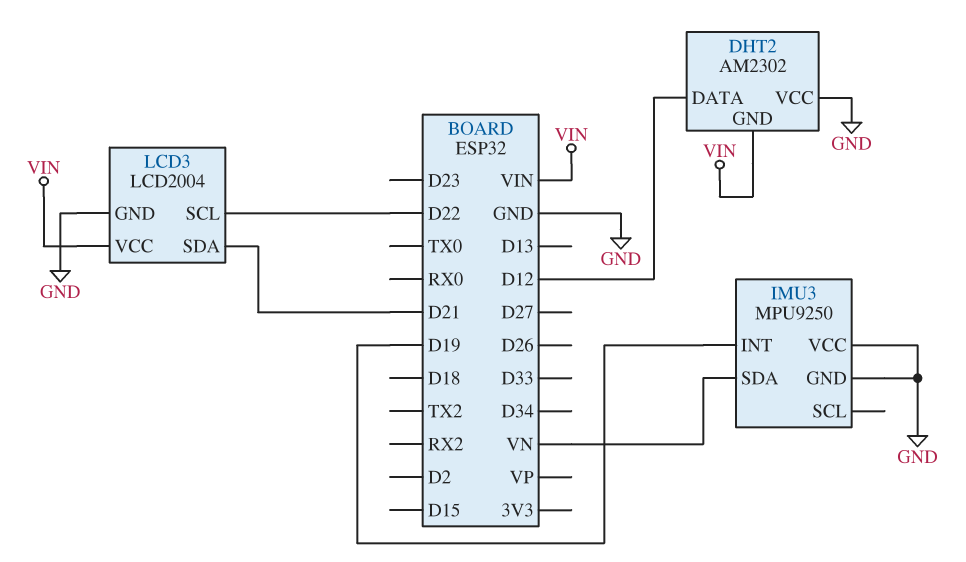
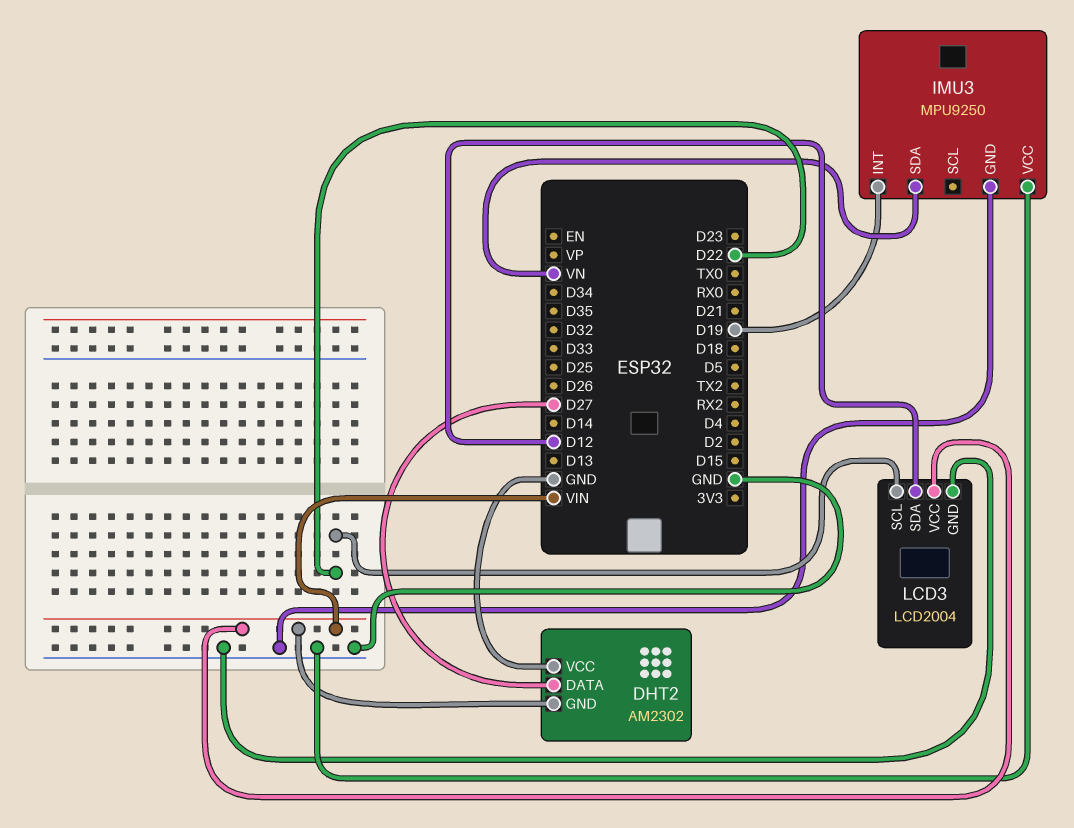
DHT2 pin DATA: D12 -> D27
LCD3 pin SDA: D21 -> D12

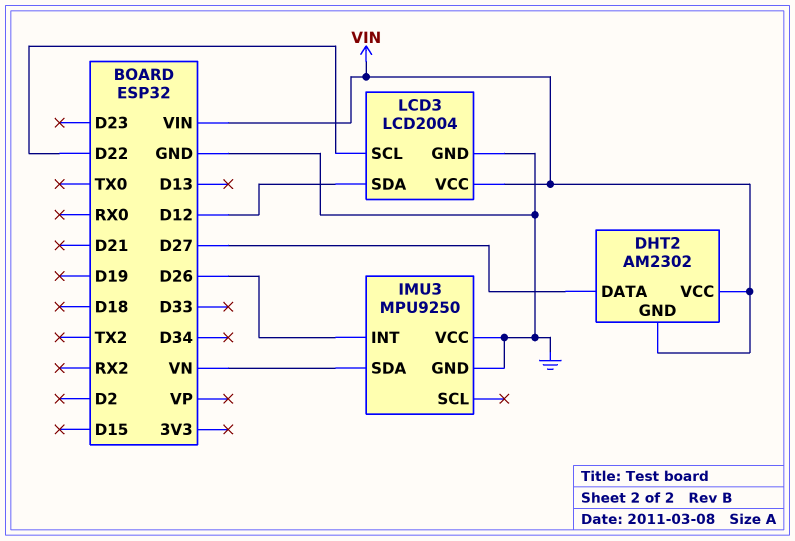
DHT2 pin VCC: GND -> VIN
IMU3 pin INT: D19 -> D26

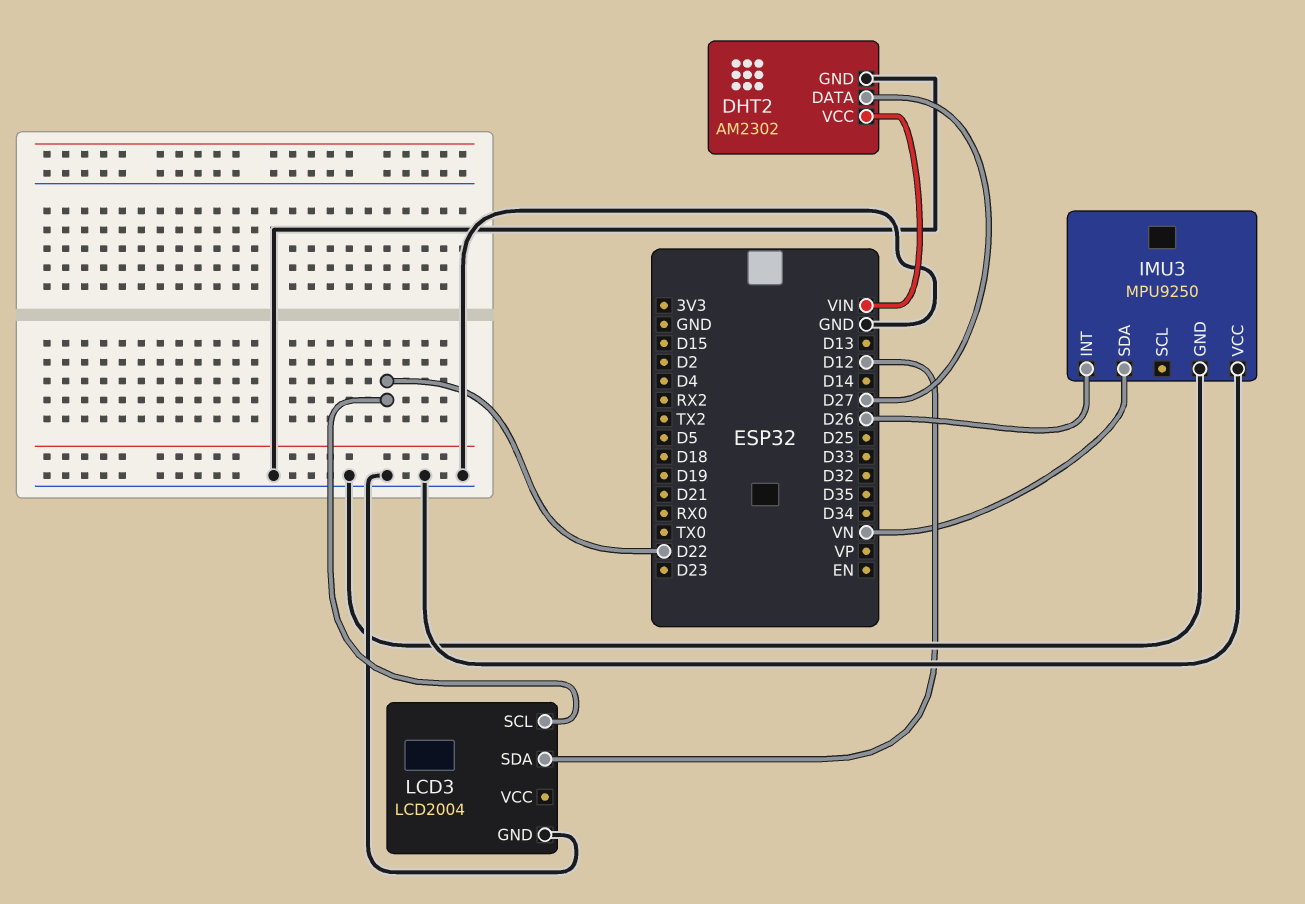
DHT2 pin GND: VIN -> GND
LCD3 pin VCC: VIN -> none

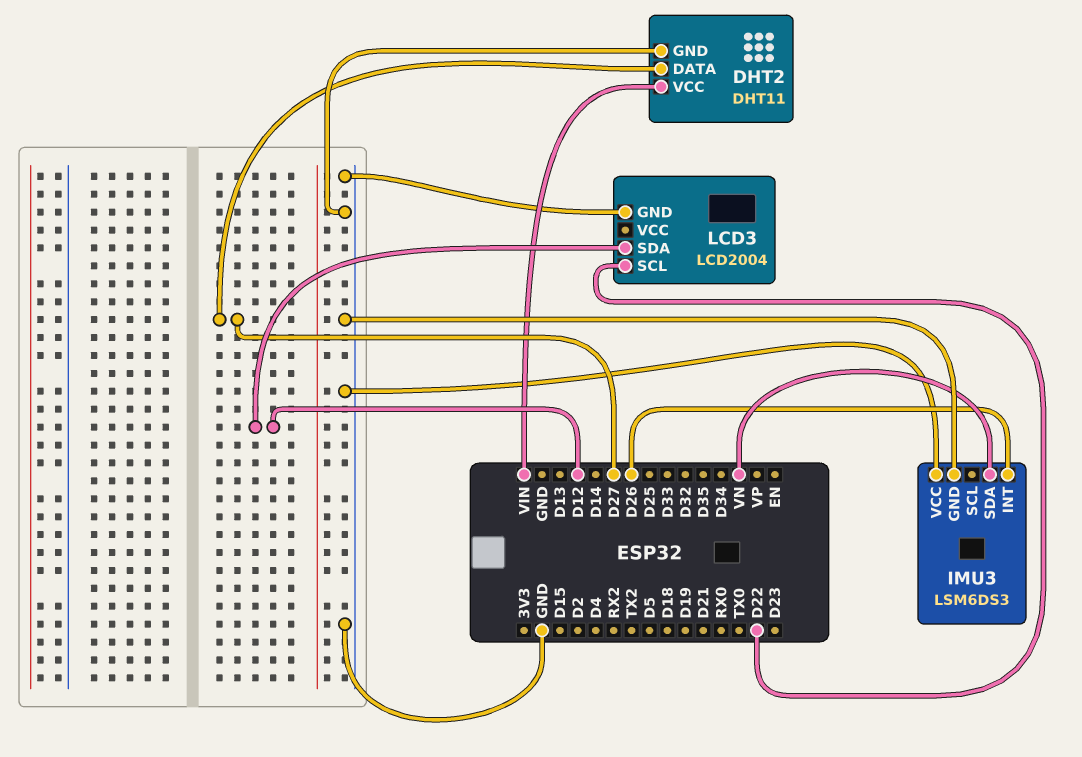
DHT2: AM2302 -> DHT11
IMU3: MPU9250 -> LSM6DS3

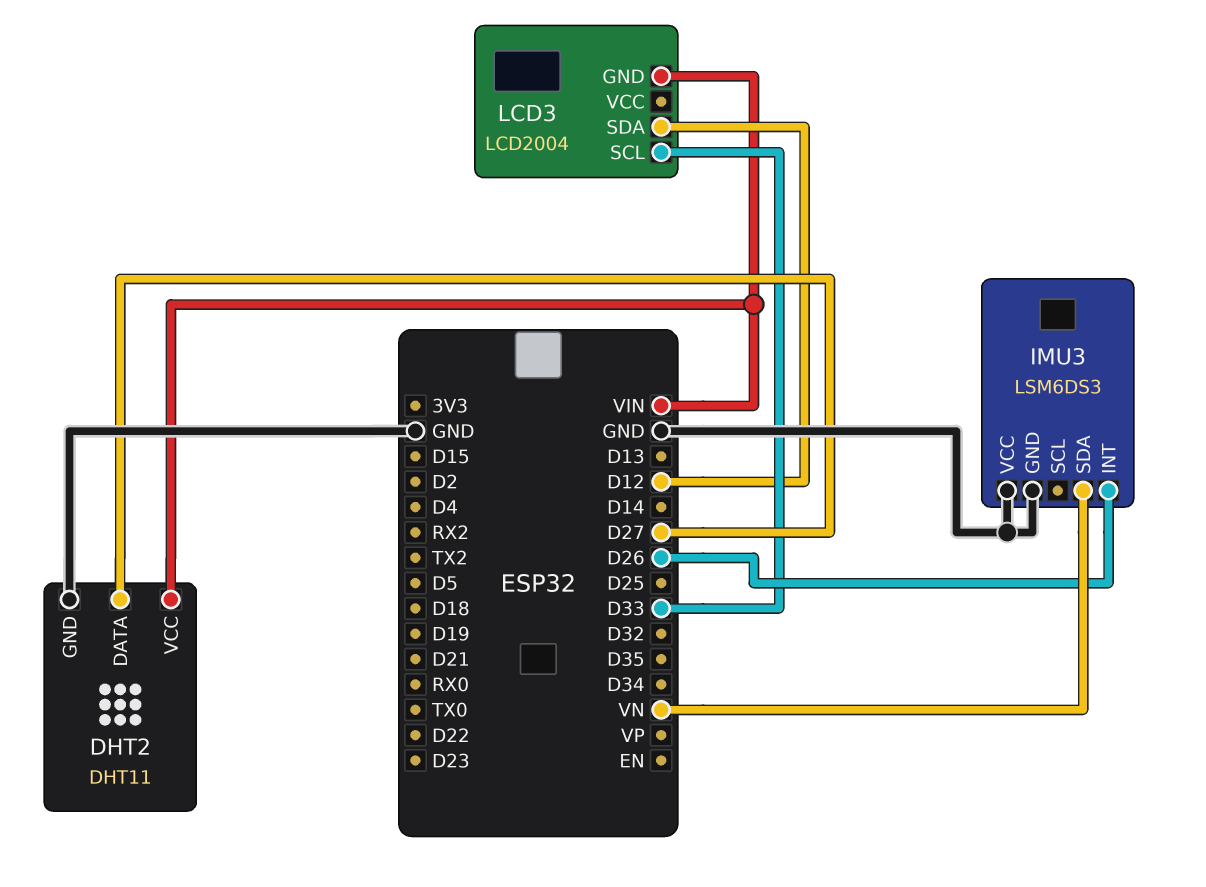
LCD3 pin GND: GND -> VIN
LCD3 pin SCL: D22 -> D33

